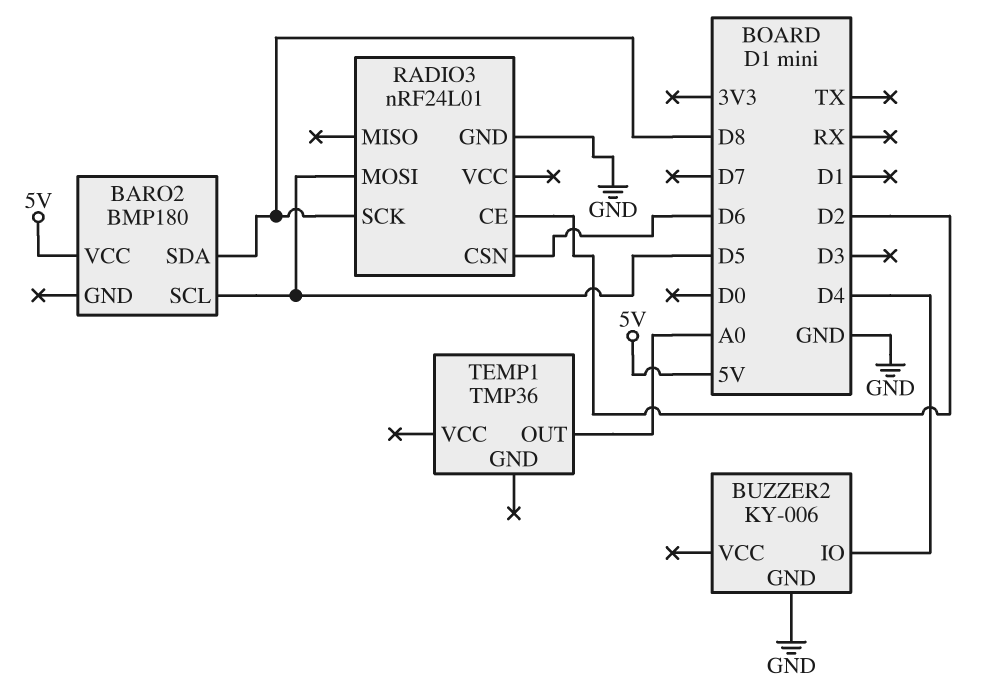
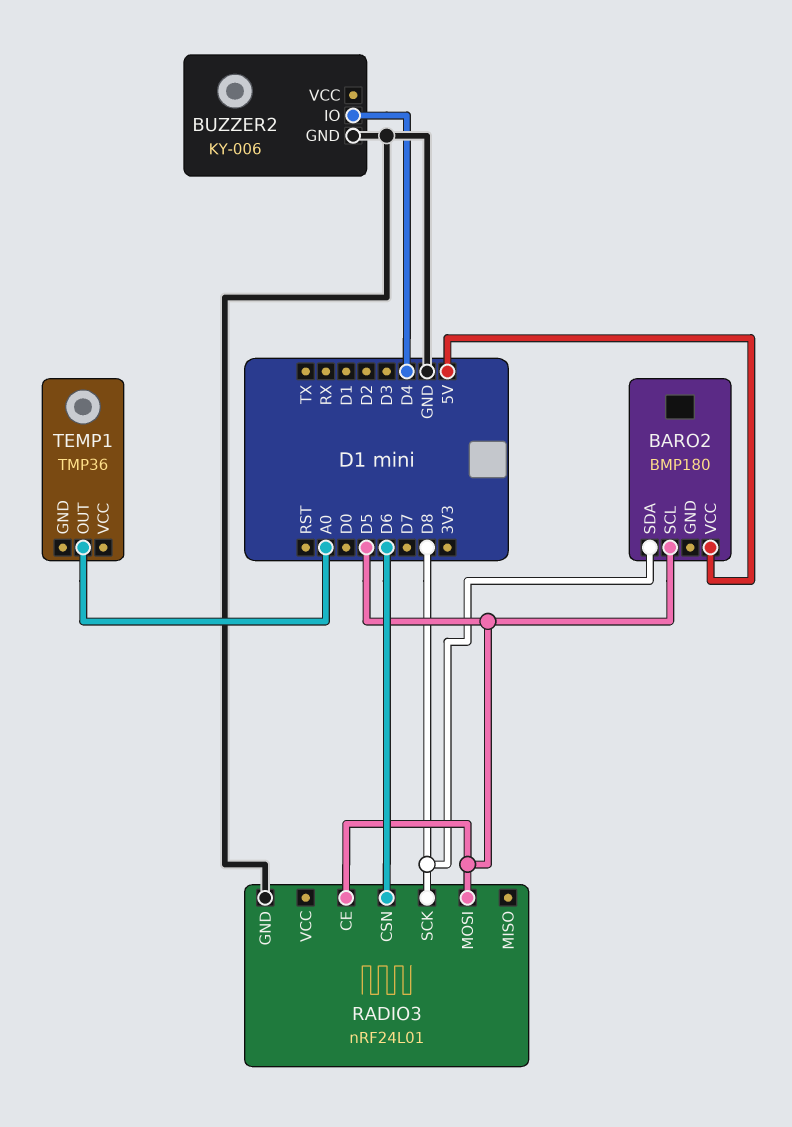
RADIO3 pin CE: D2 -> D5

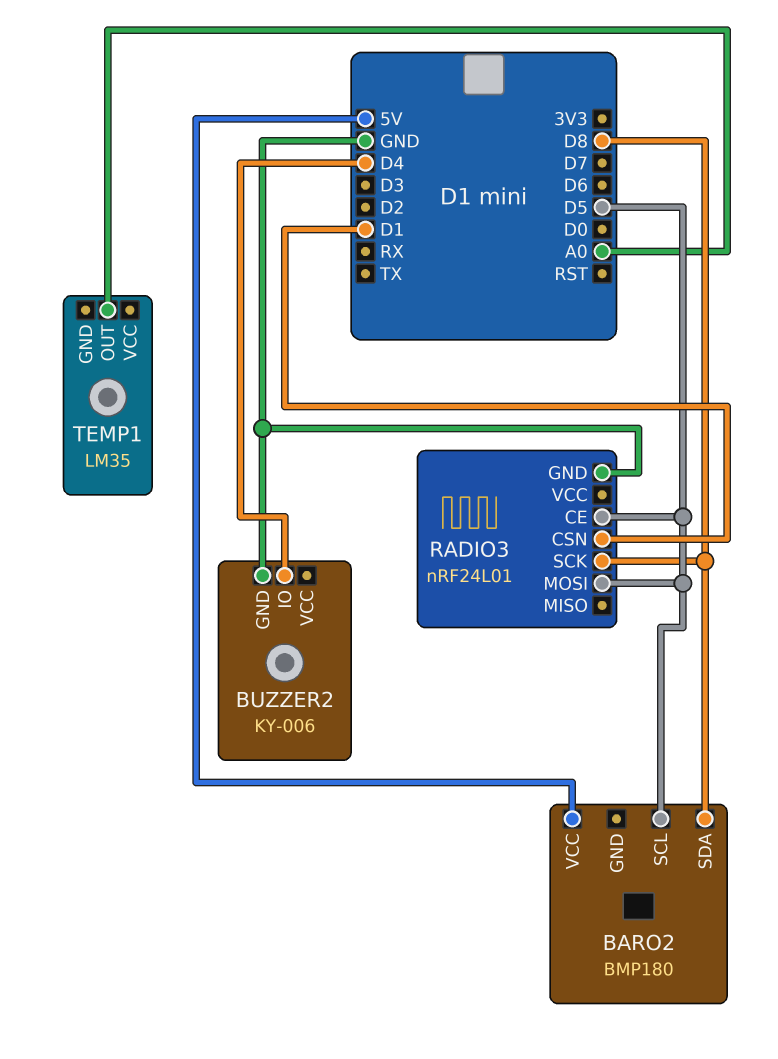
RADIO3 pin CSN: D6 -> D1
TEMP1: TMP36 -> LM35

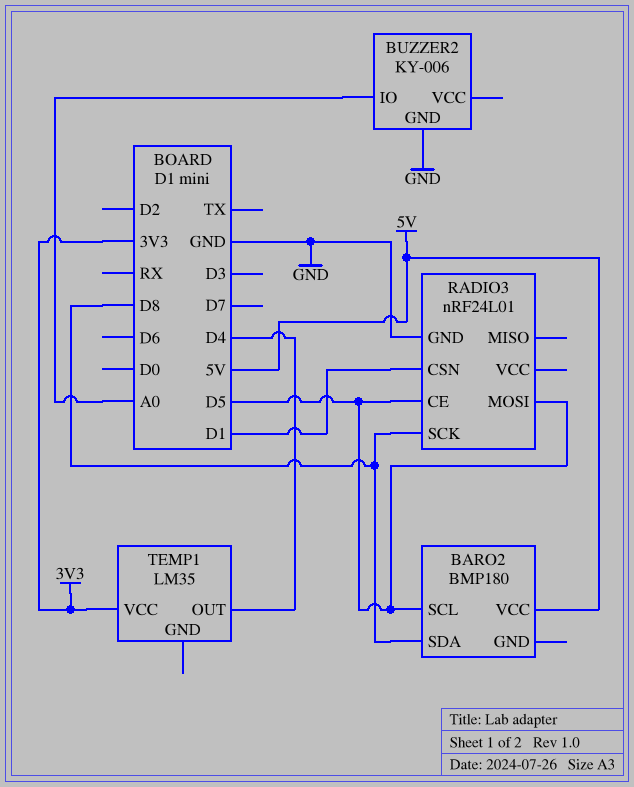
BUZZER2 pin IO: D4 -> A0
TEMP1 pin OUT: A0 -> D4
TEMP1 pin VCC: none -> 3V3

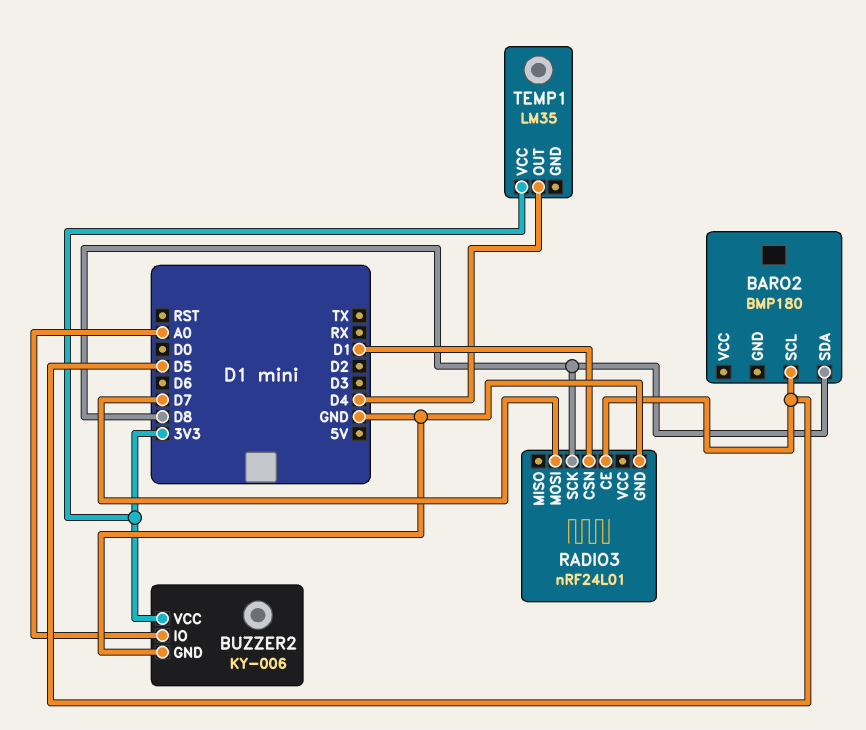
BARO2 pin VCC: 5V -> none
BUZZER2 pin VCC: none -> 3V3
RADIO3 pin MOSI: D5 -> D7

